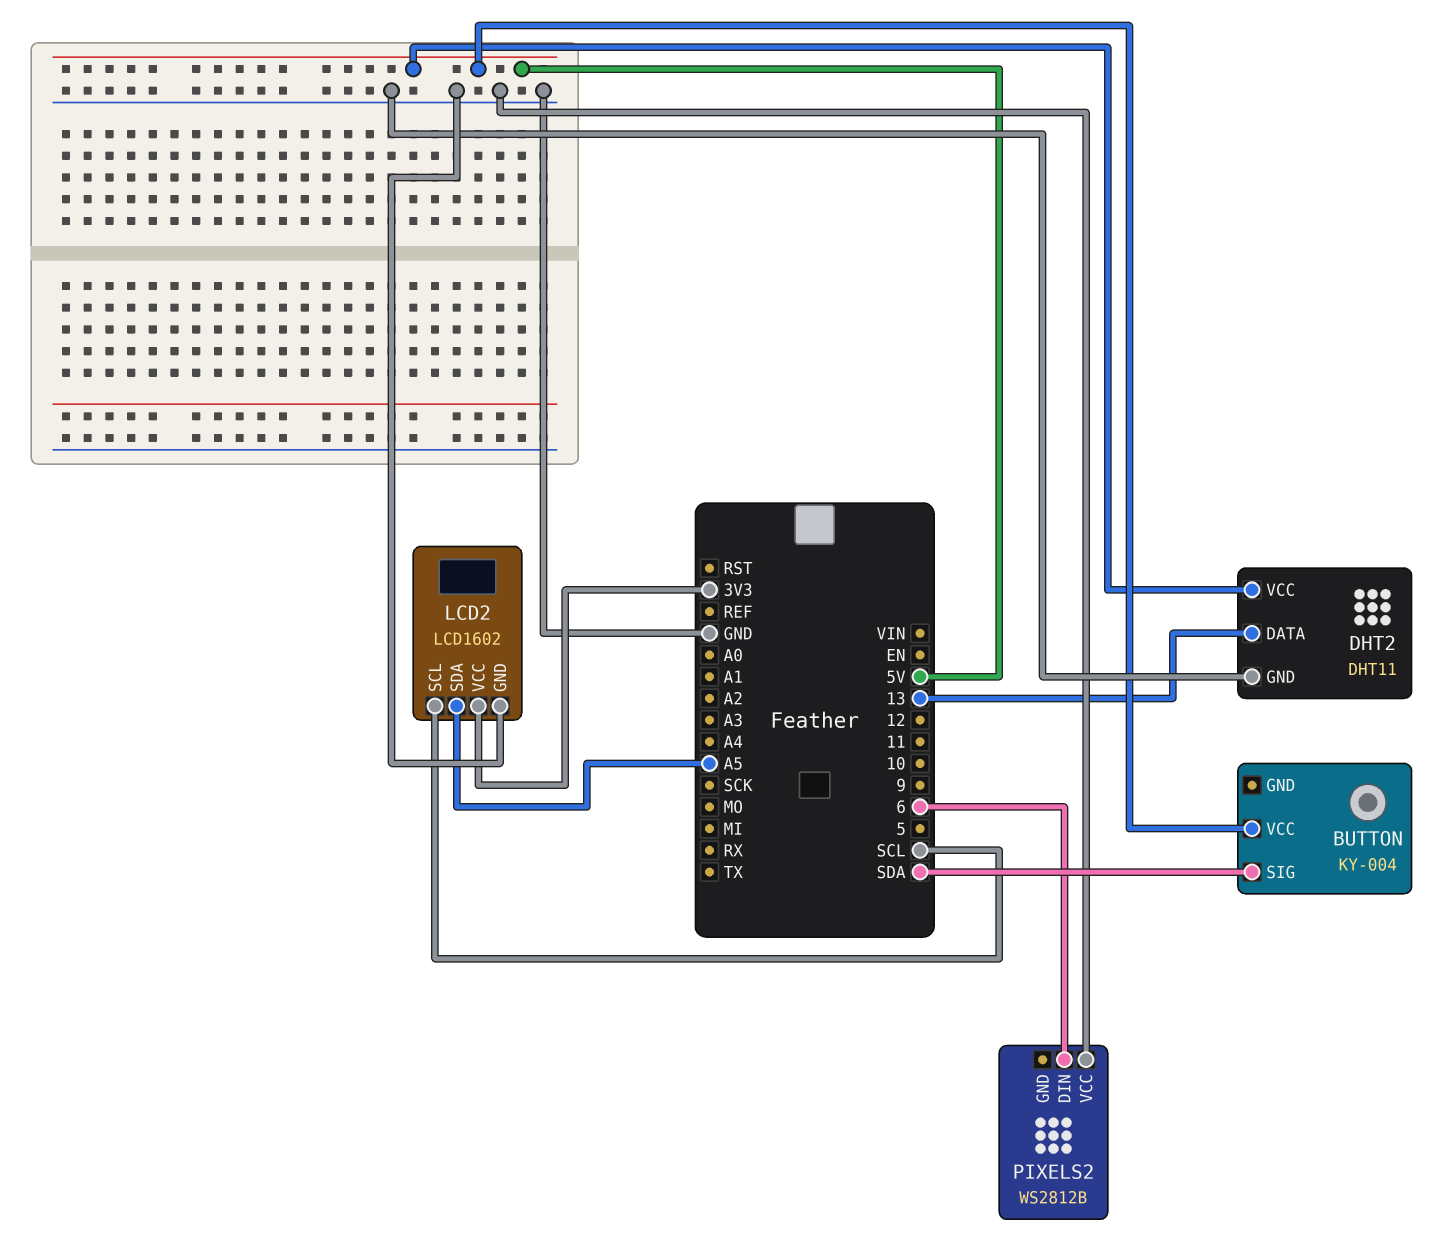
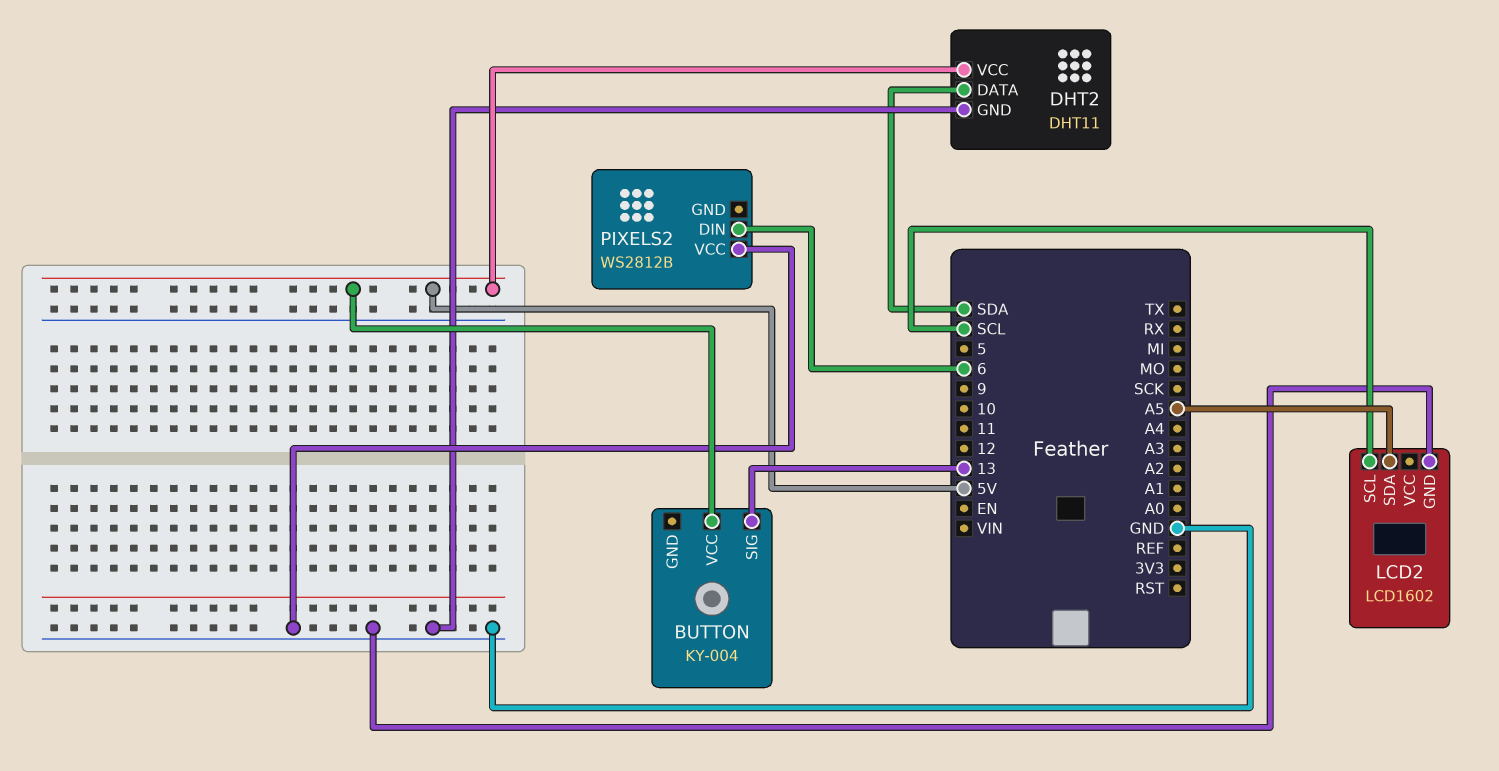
BUTTON pin SIG: SDA -> 13
DHT2 pin DATA: 13 -> SDA
LCD2 pin VCC: 3V3 -> none

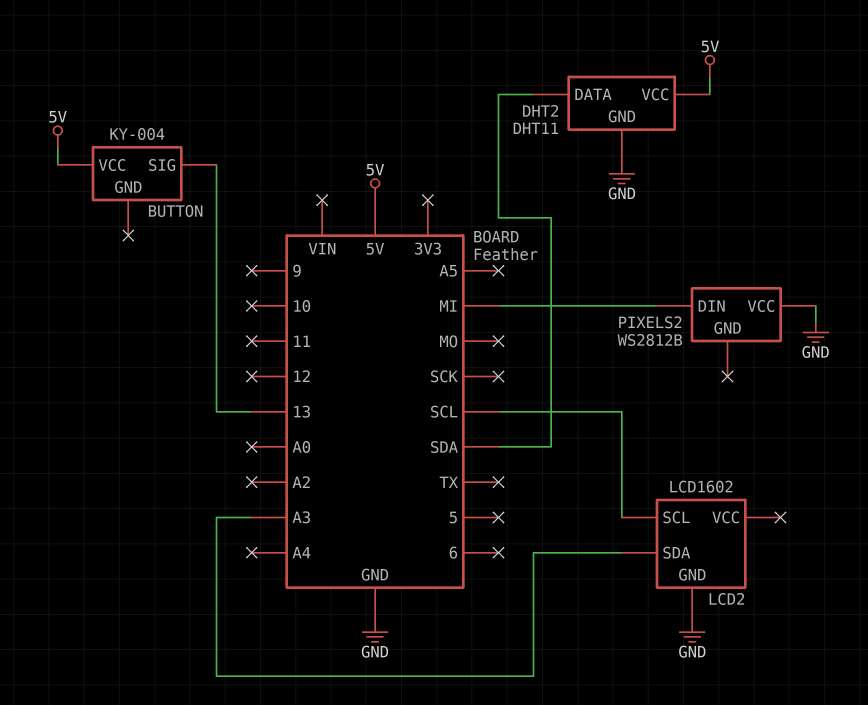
LCD2 pin SDA: A5 -> A3
PIXELS2 pin DIN: 6 -> MI

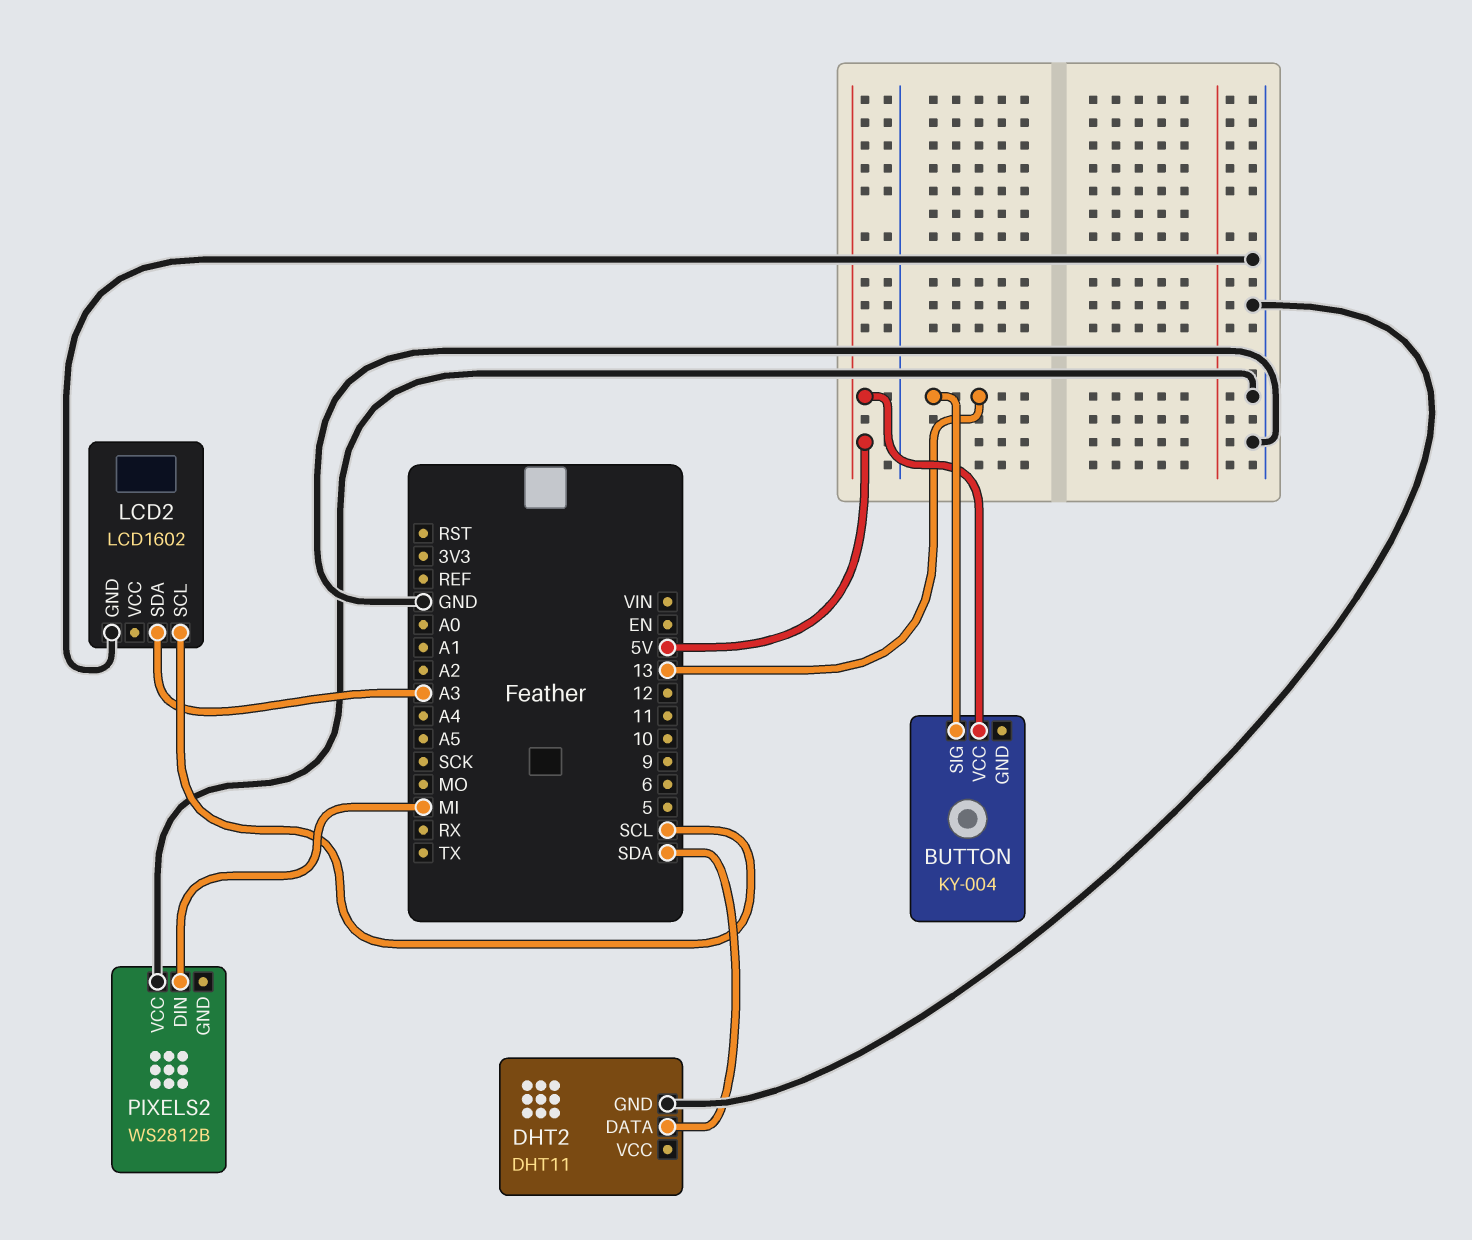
DHT2 pin VCC: 5V -> none

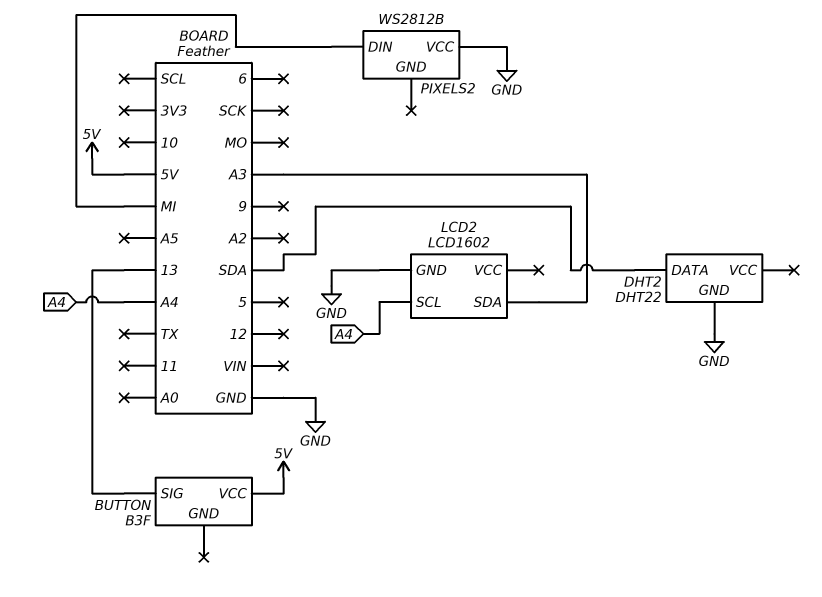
BUTTON: KY-004 -> B3F
DHT2: DHT11 -> DHT22
LCD2 pin SCL: SCL -> A4

